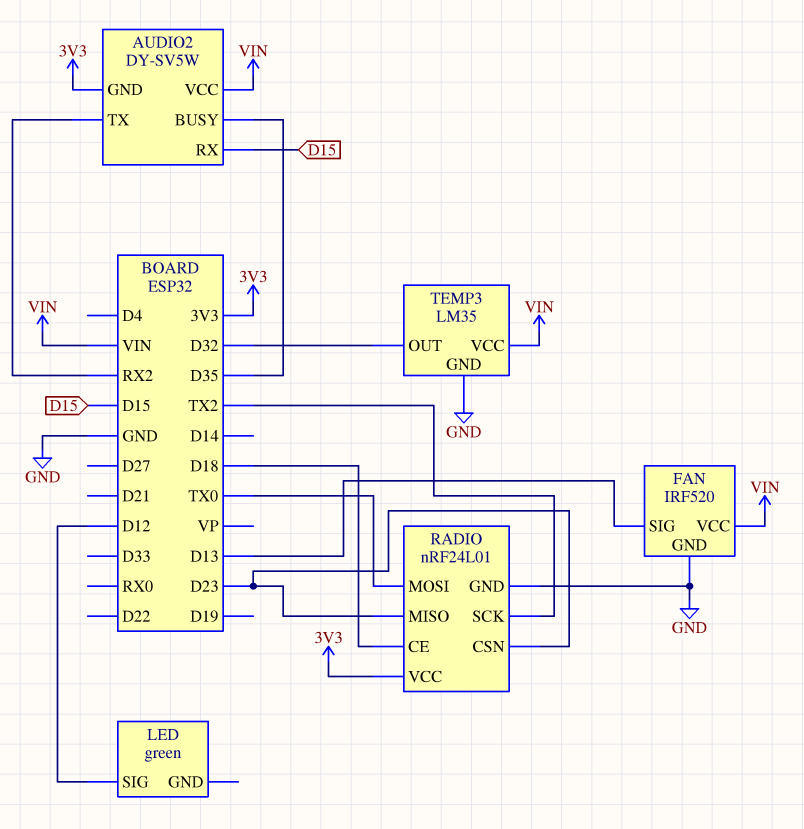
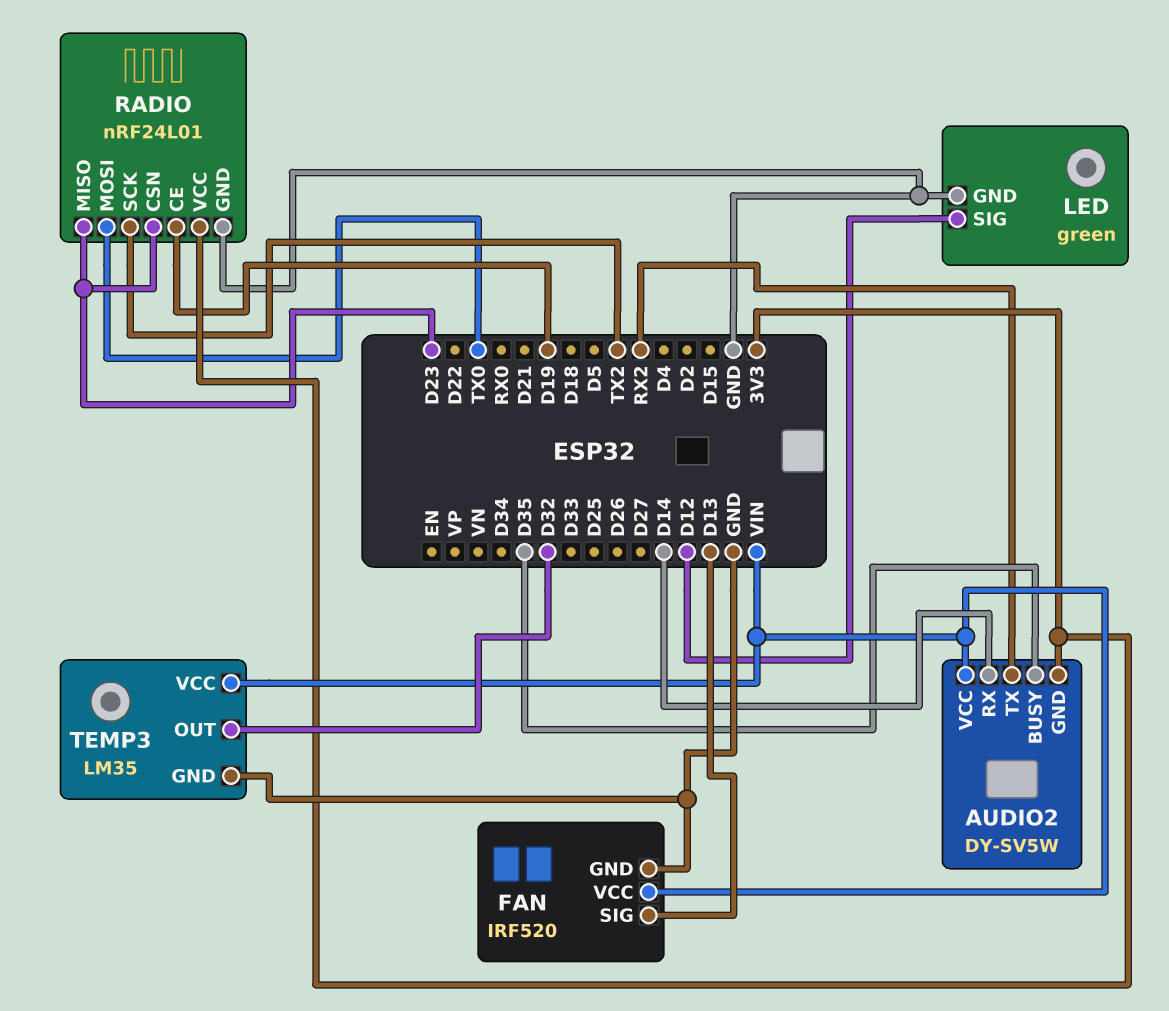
AUDIO2 pin RX: D15 -> D14
LED pin GND: none -> GND
RADIO pin CE: D18 -> D19

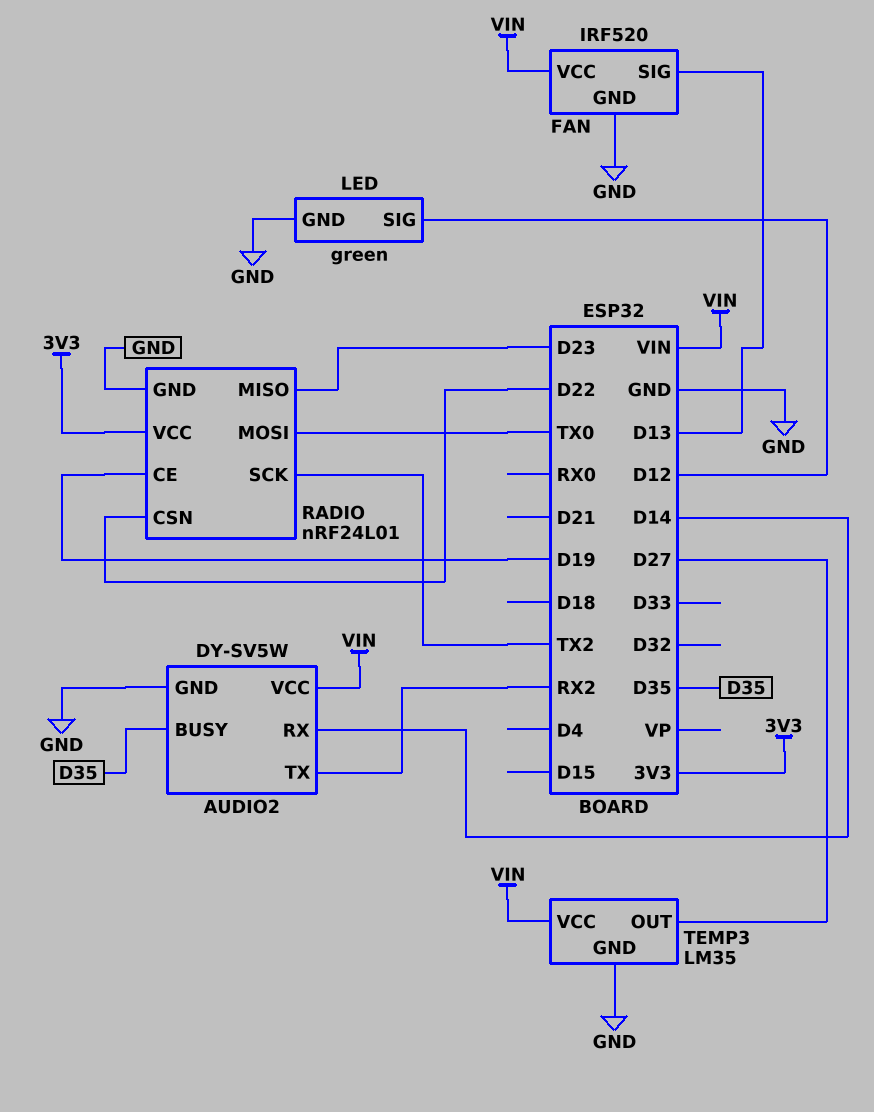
AUDIO2 pin GND: 3V3 -> GND
RADIO pin CSN: D23 -> D22
TEMP3 pin OUT: D32 -> D27

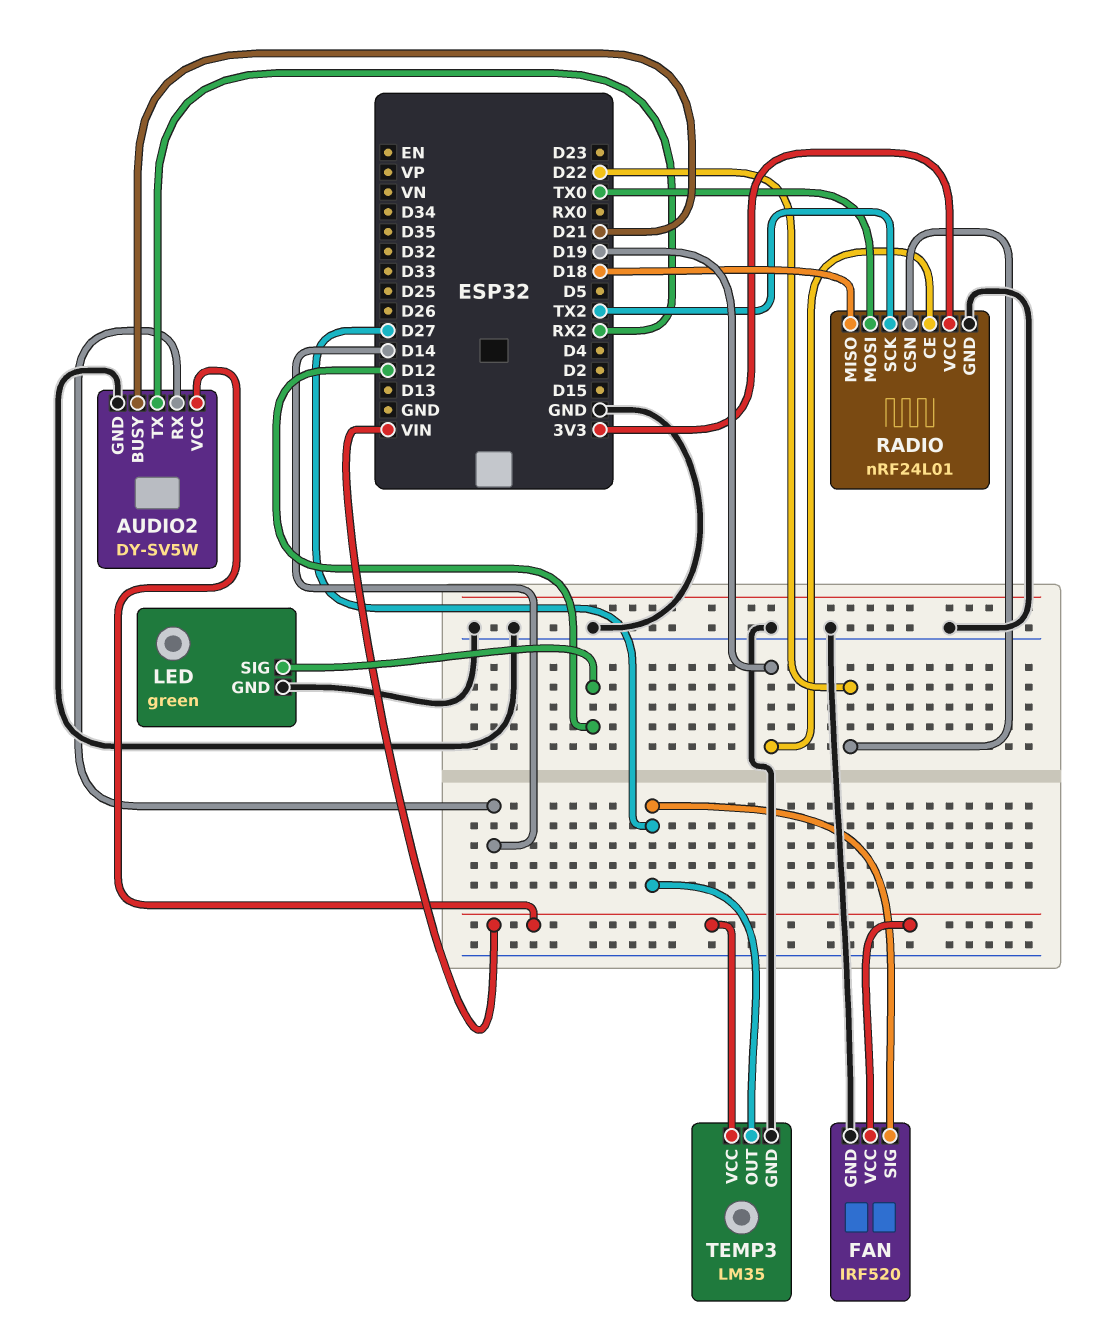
AUDIO2 pin BUSY: D35 -> D21
FAN pin SIG: D13 -> D27
RADIO pin MISO: D23 -> D18

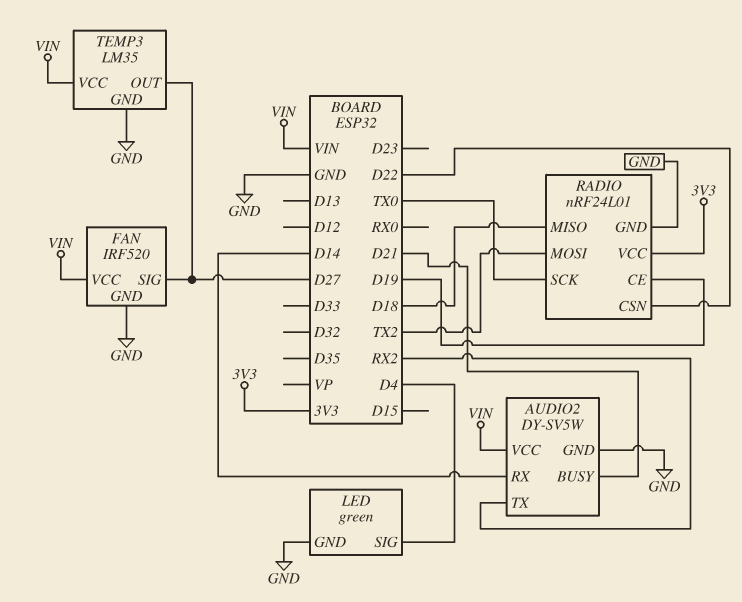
LED pin SIG: D12 -> D4
RADIO pin MOSI: TX0 -> TX2
RADIO pin SCK: TX2 -> TX0

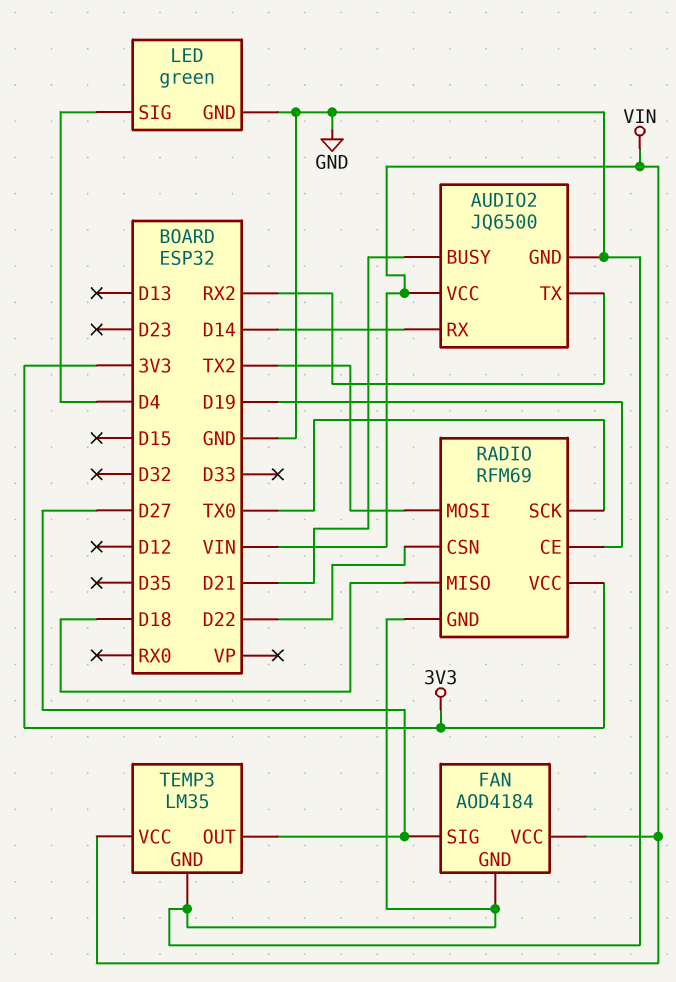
AUDIO2: DY-SV5W -> JQ6500
FAN: IRF520 -> AOD4184
RADIO: nRF24L01 -> RFM69

